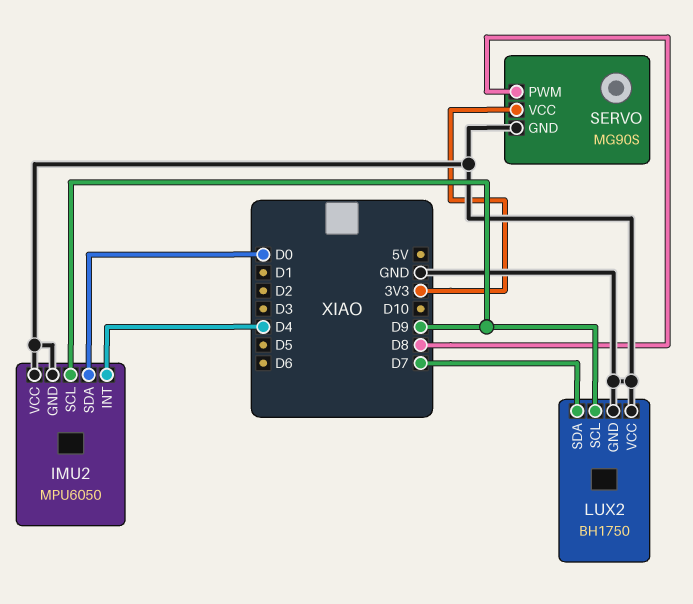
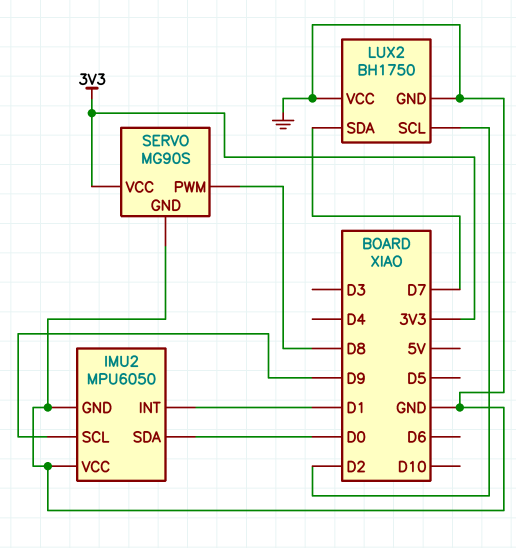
IMU2 pin INT: D4 -> D1
LUX2 pin SCL: D9 -> D2

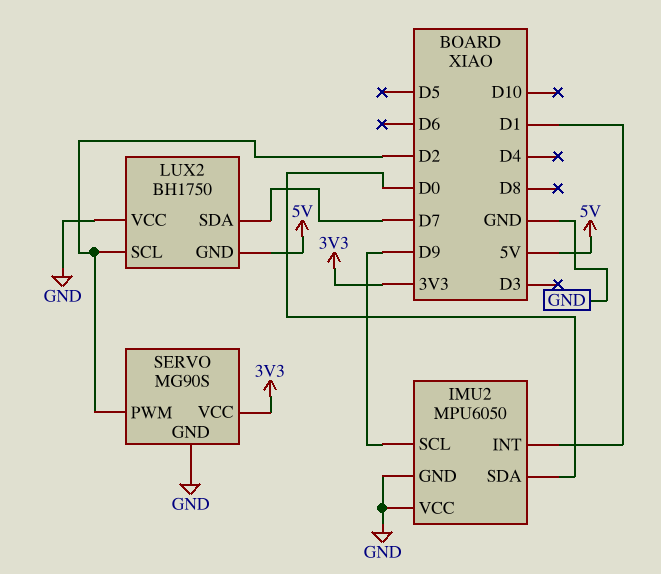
LUX2 pin GND: GND -> 5V
SERVO pin PWM: D8 -> D2

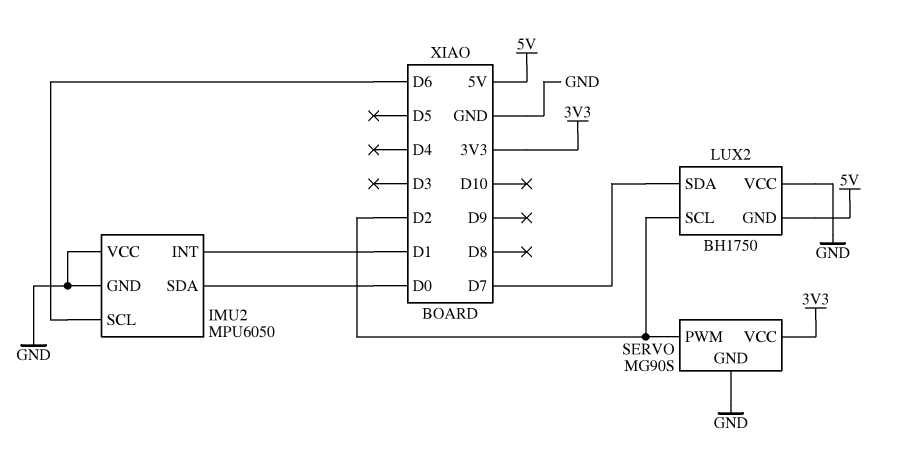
IMU2 pin SCL: D9 -> D6

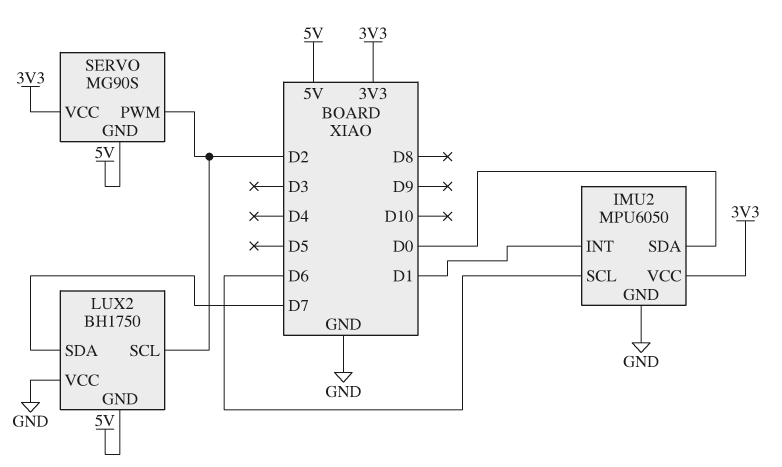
IMU2 pin VCC: GND -> 3V3
SERVO pin GND: GND -> 5V

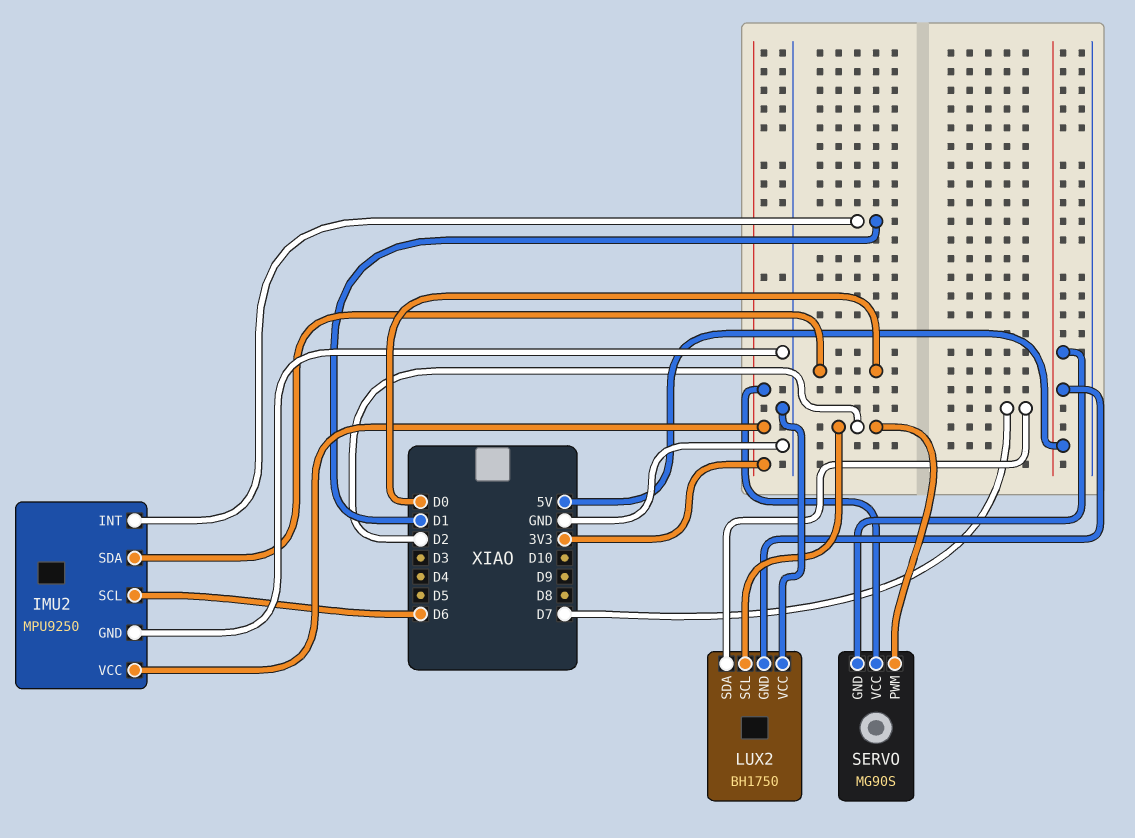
IMU2: MPU6050 -> MPU9250

